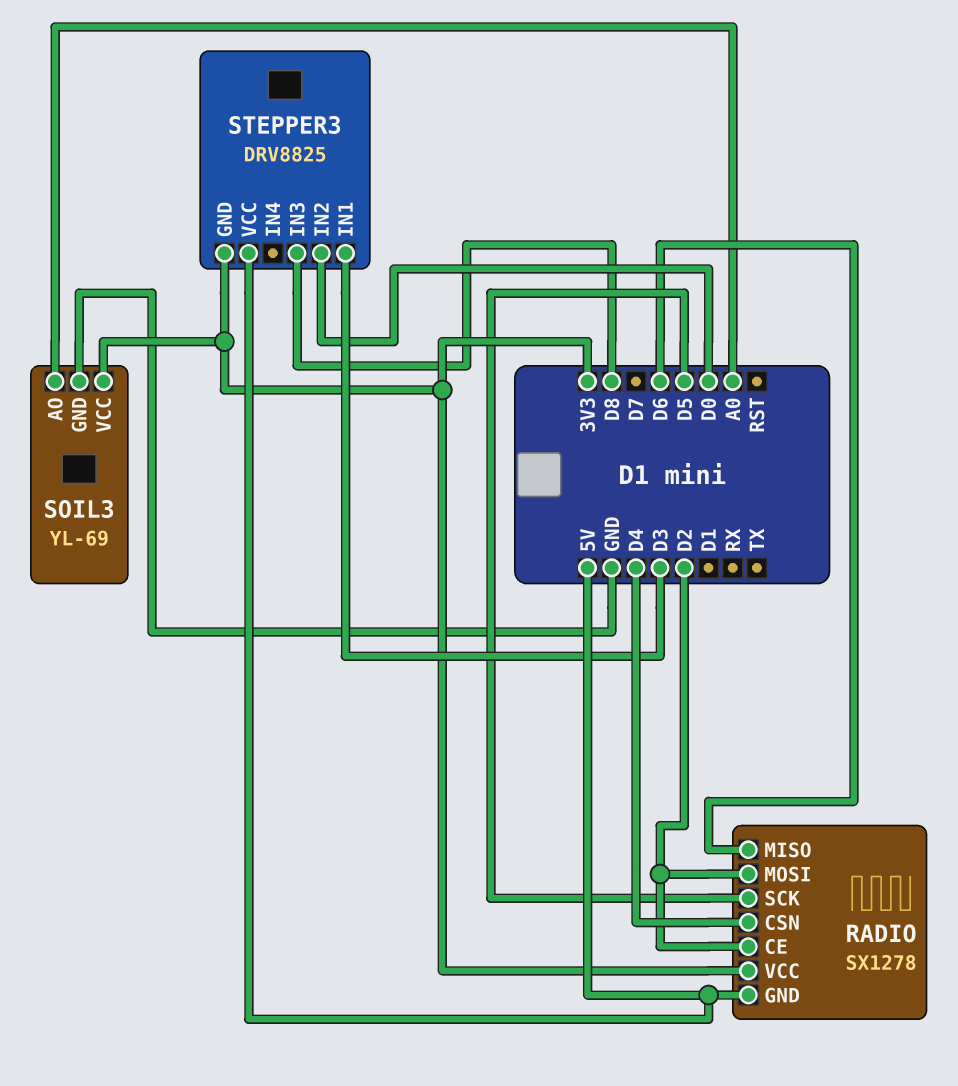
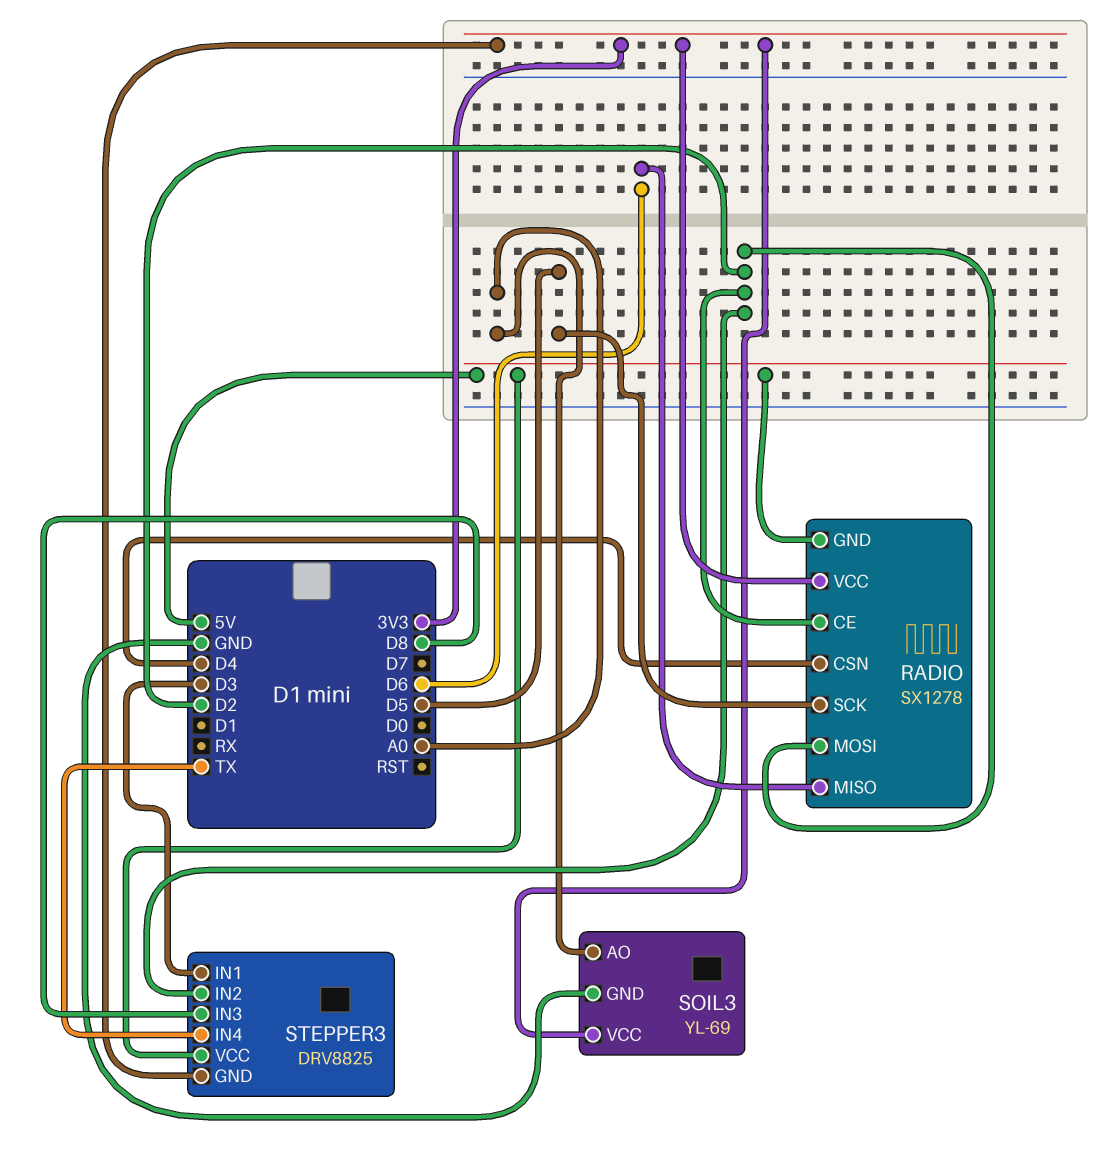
STEPPER3 pin IN2: D0 -> D2
STEPPER3 pin IN4: none -> TX

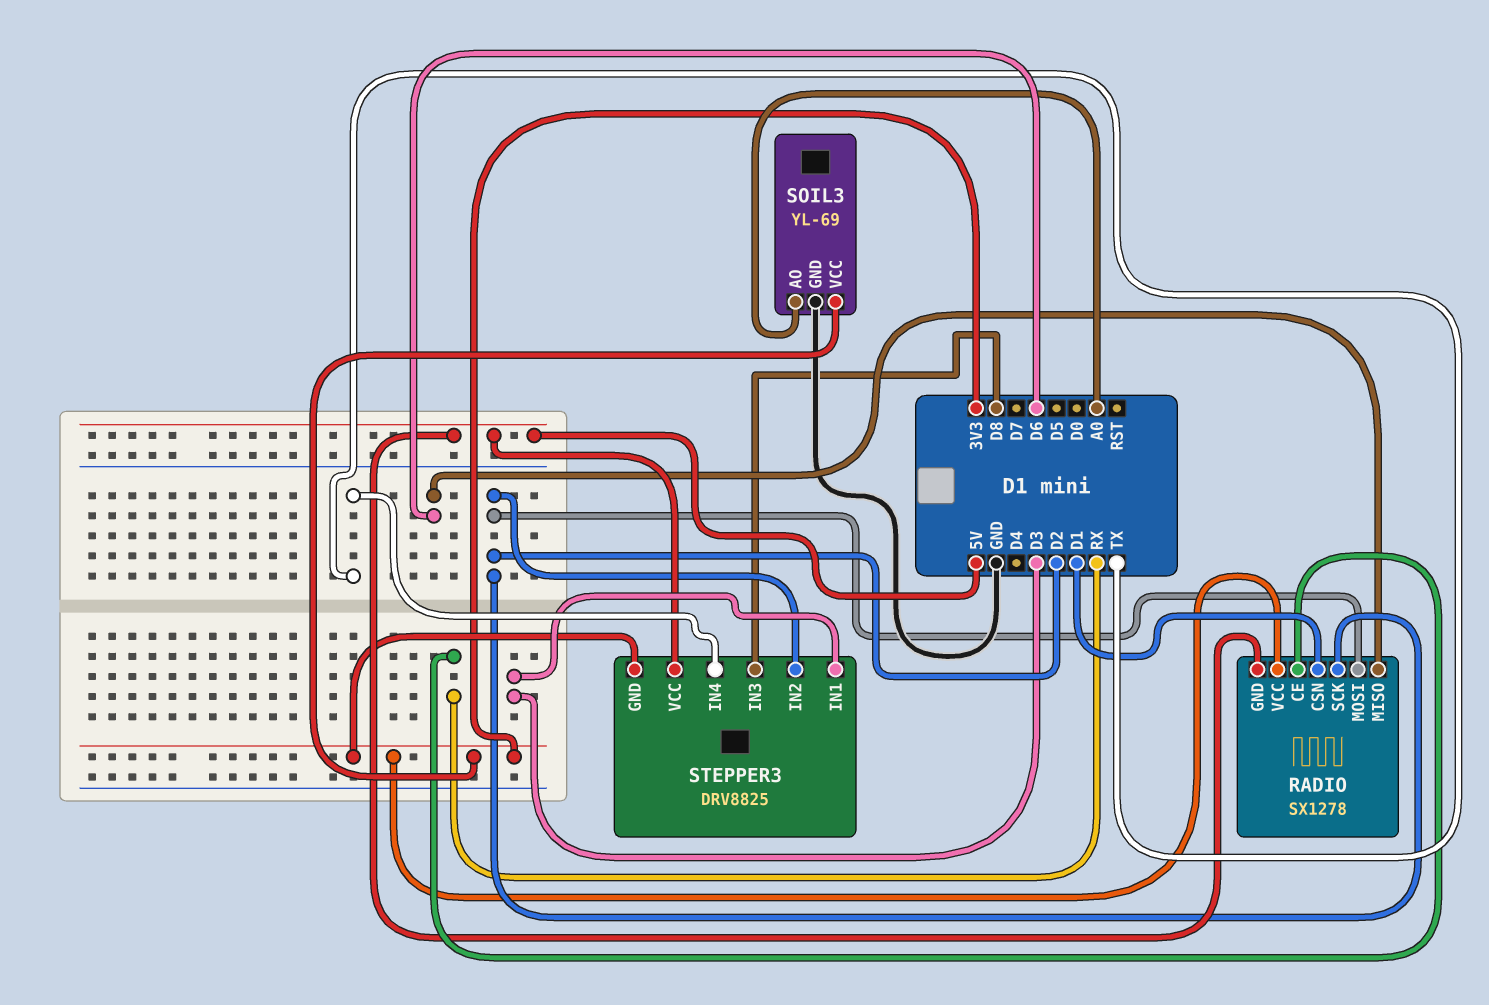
RADIO pin CE: D2 -> RX
RADIO pin CSN: D4 -> D1
RADIO pin SCK: D5 -> D2

